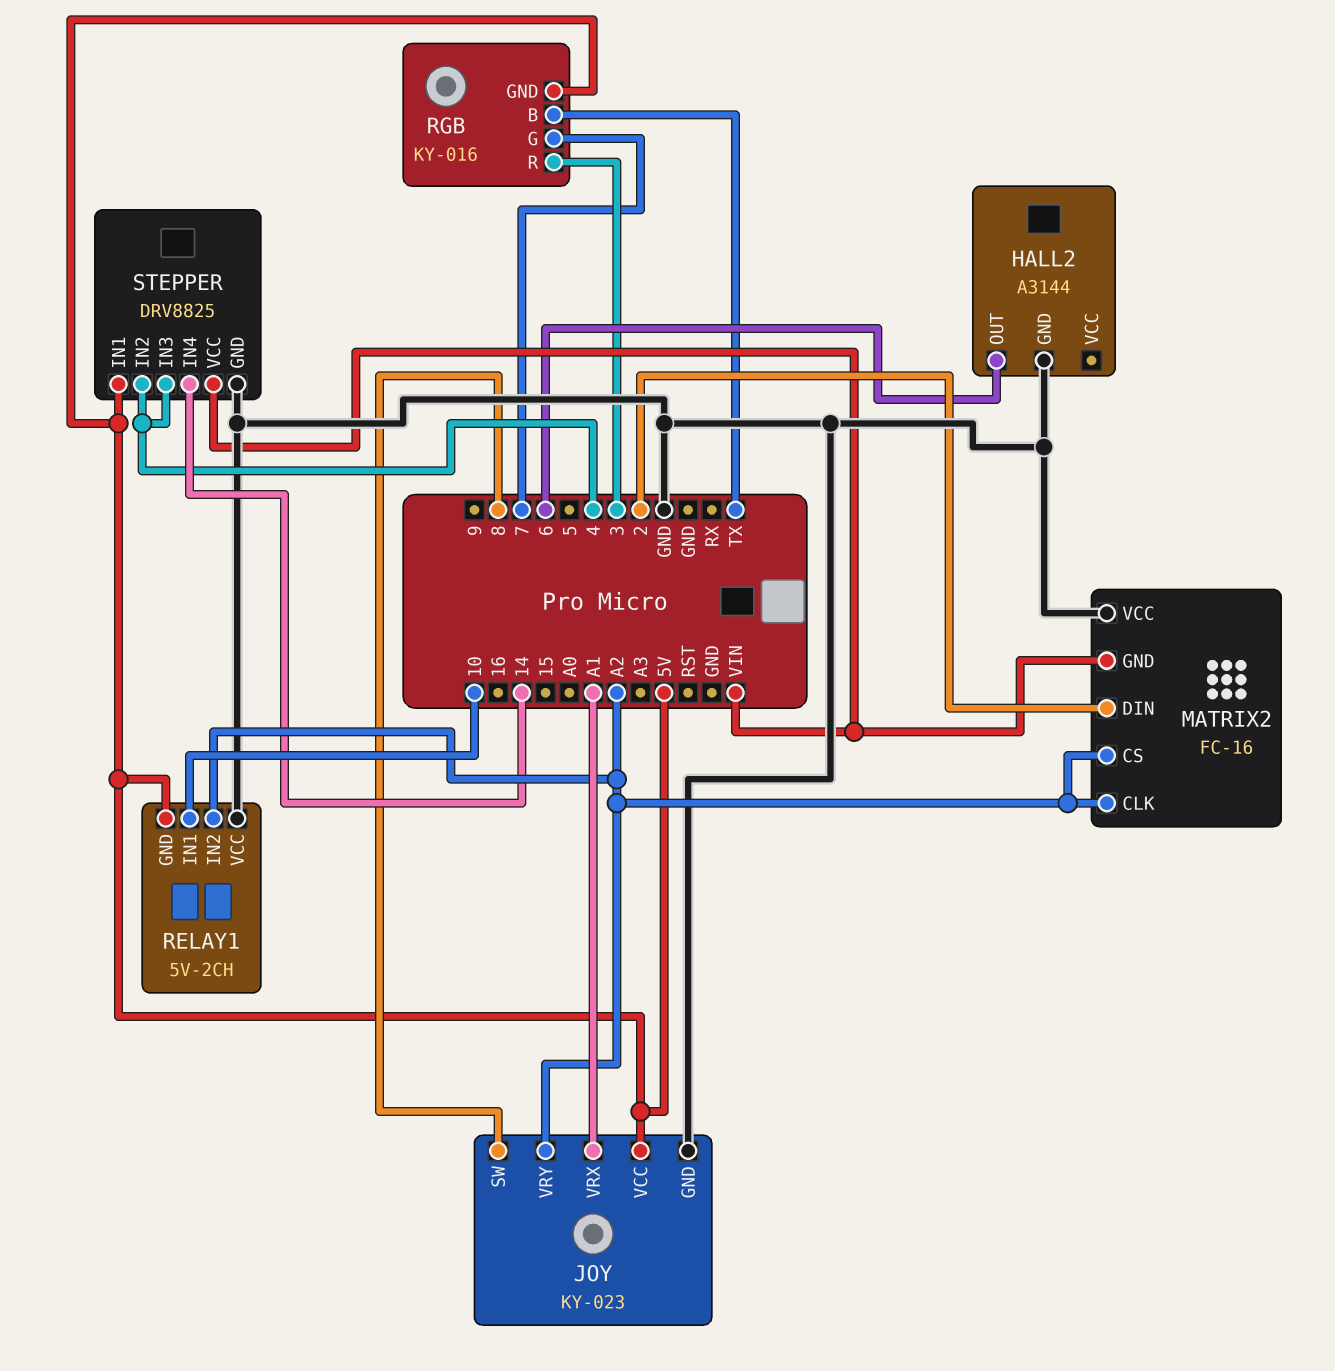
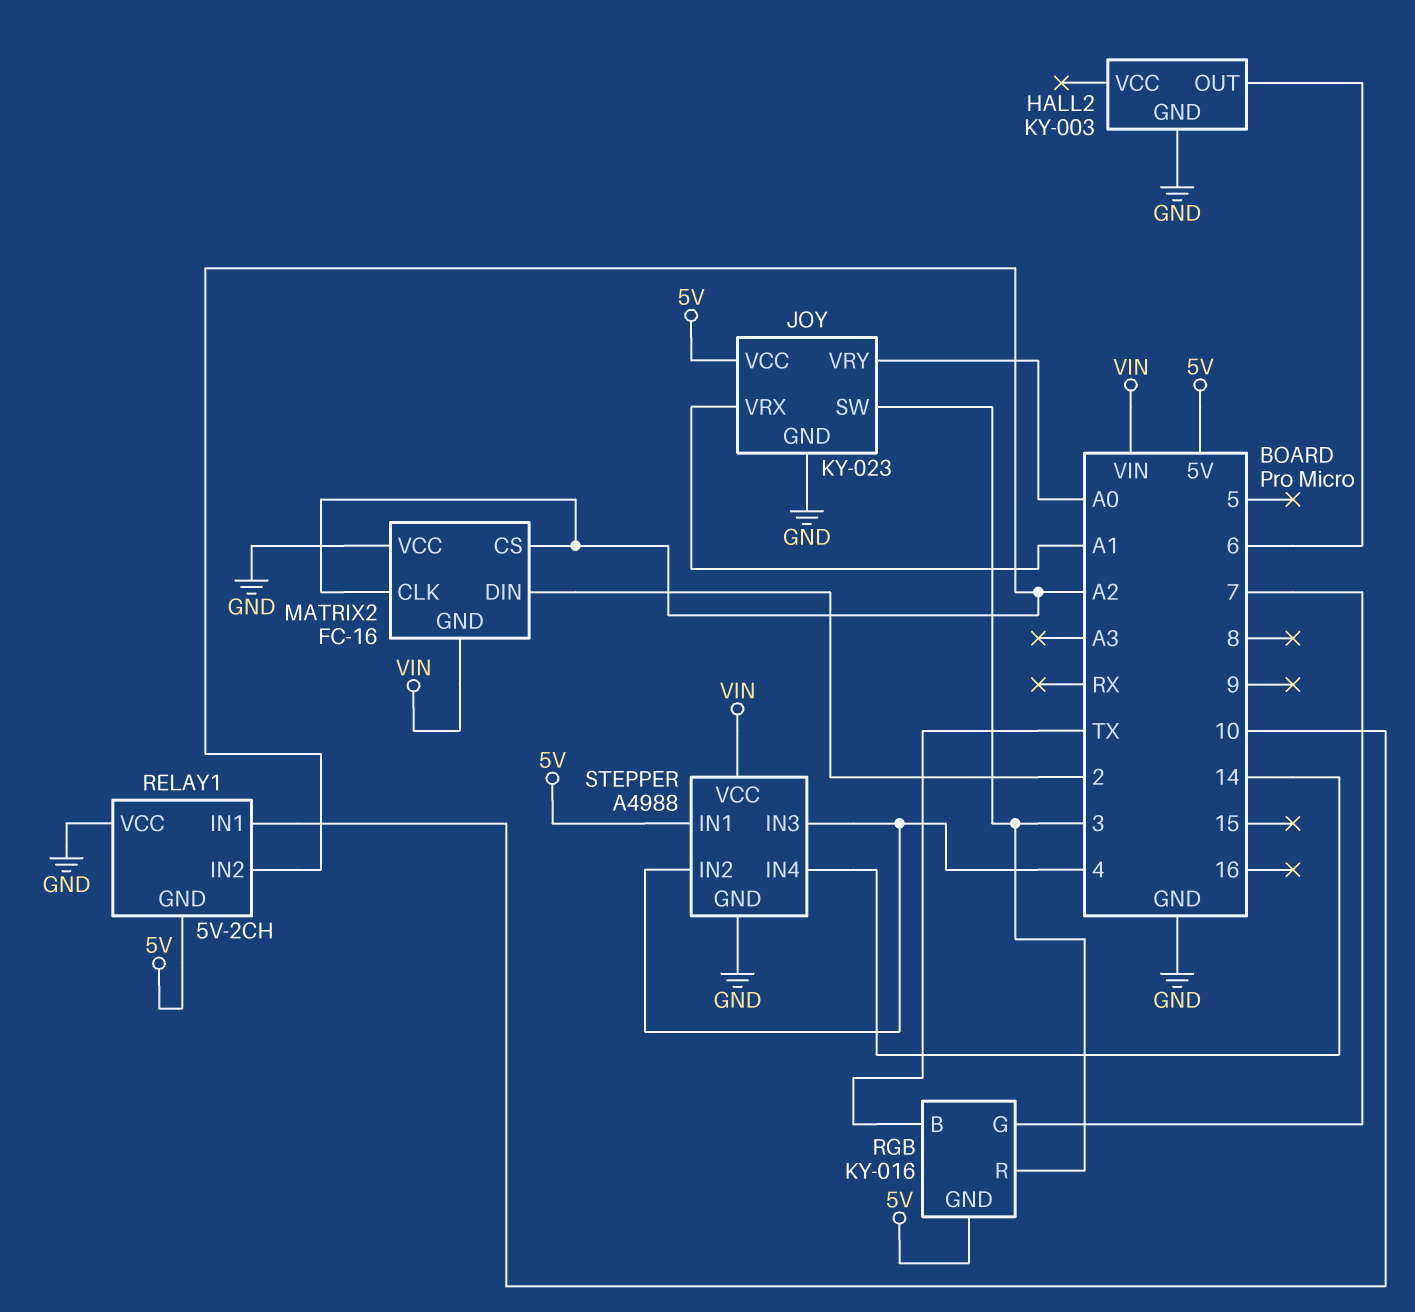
HALL2: A3144 -> KY-003
JOY pin SW: 8 -> 3
JOY pin VRY: A2 -> A0
STEPPER: DRV8825 -> A4988

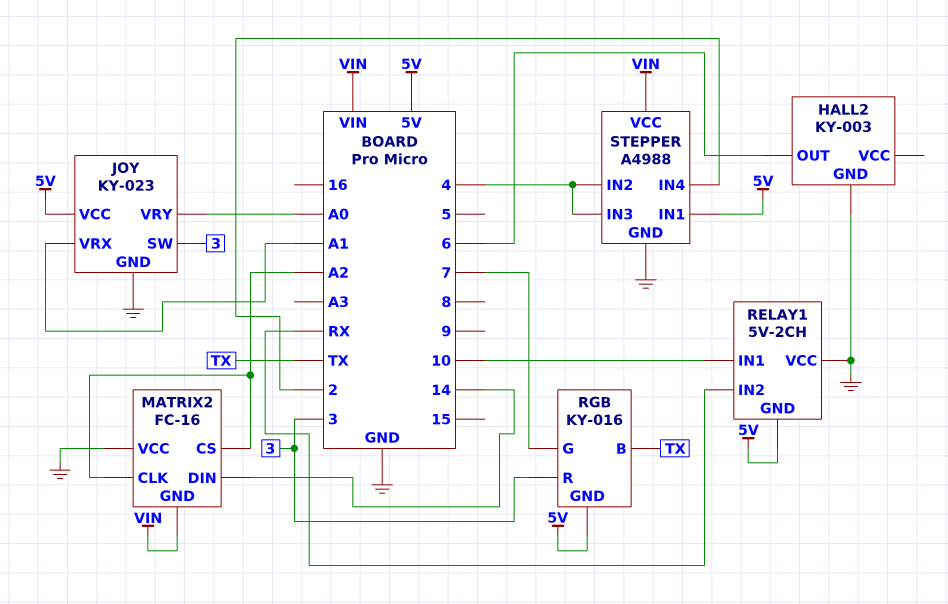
MATRIX2 pin DIN: 2 -> 14
RELAY1 pin IN2: A2 -> RX
STEPPER pin IN4: 14 -> 2

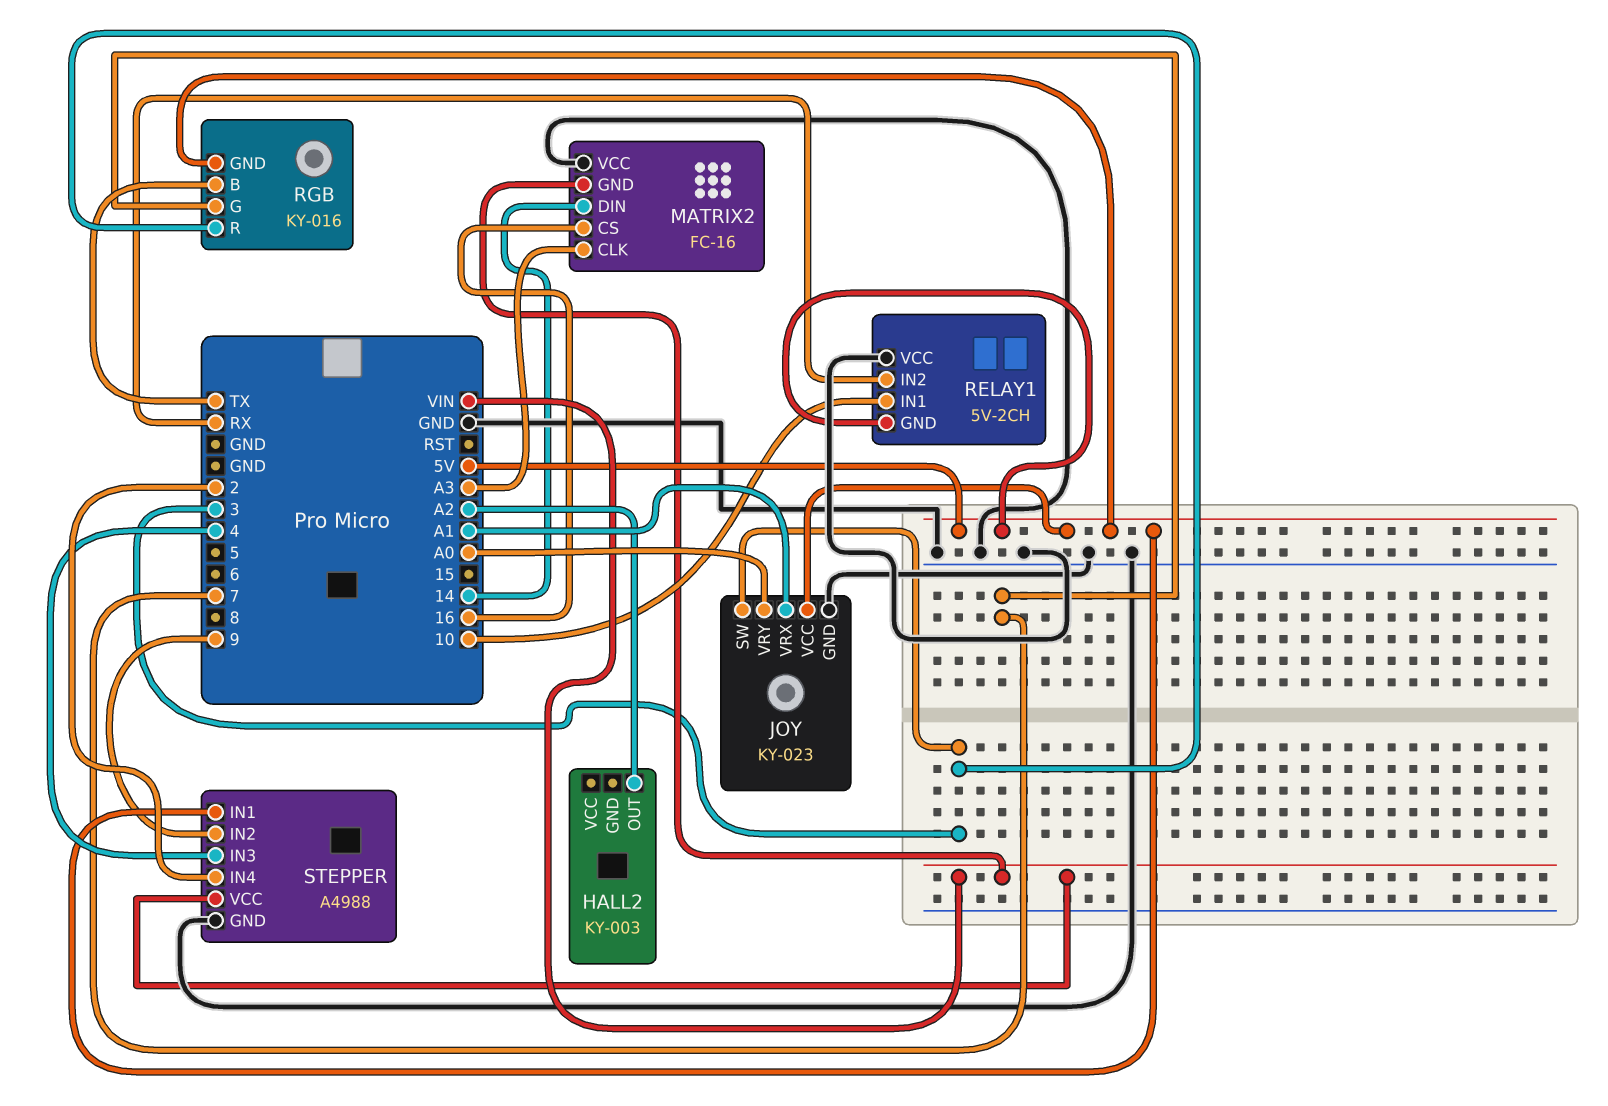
HALL2 pin GND: GND -> none
HALL2 pin OUT: 6 -> A2
MATRIX2 pin CLK: A2 -> A3
MATRIX2 pin CS: A2 -> 16
STEPPER pin IN2: 4 -> 9

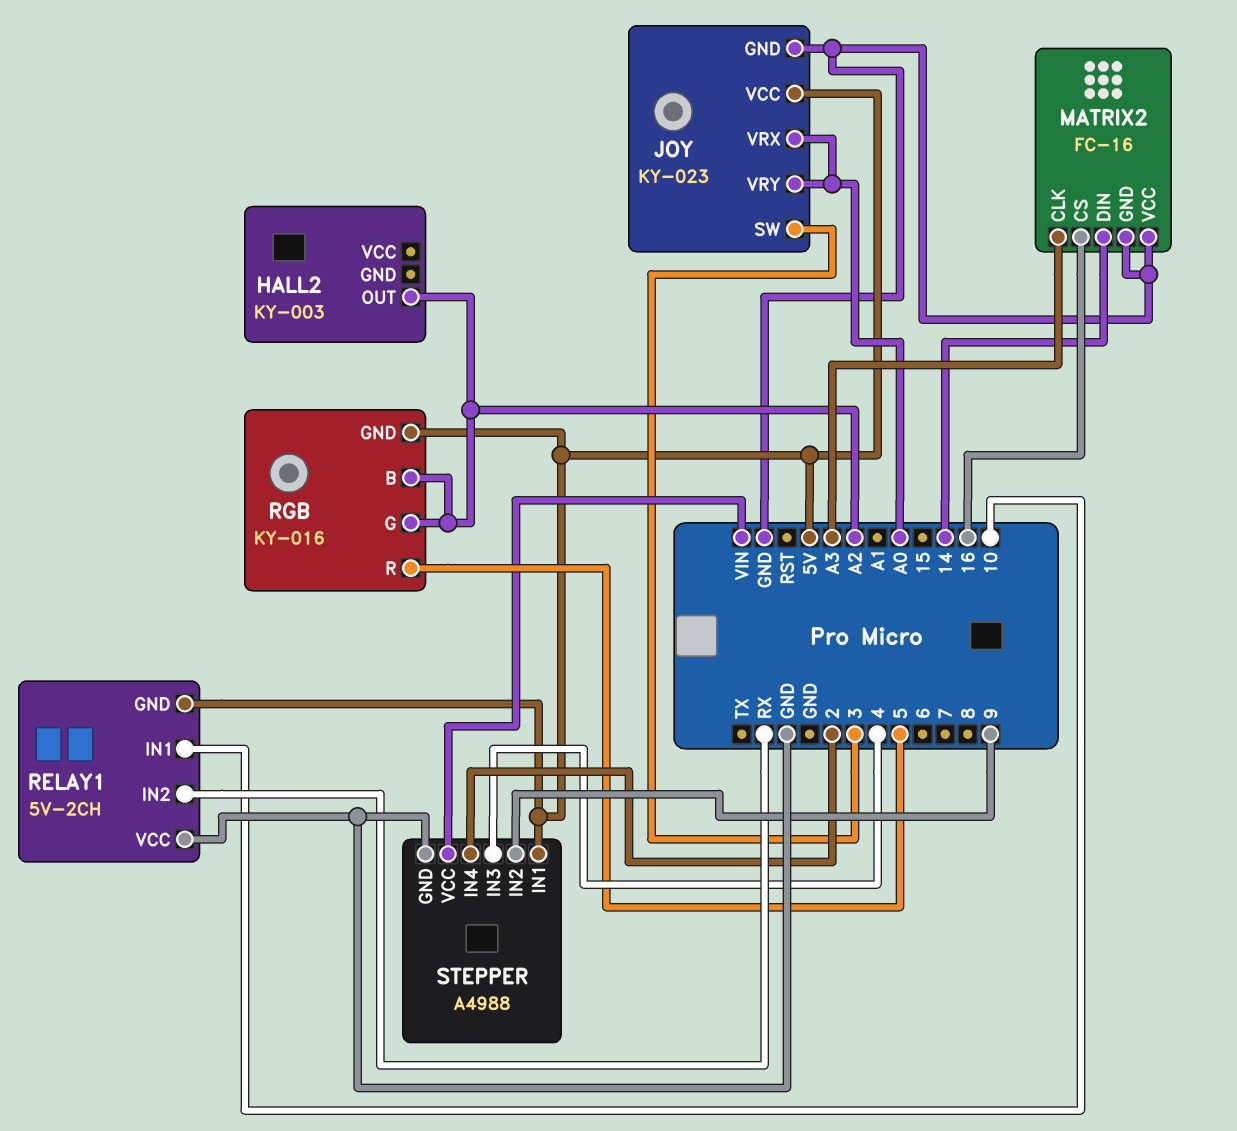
JOY pin VRX: A1 -> A0
MATRIX2 pin GND: VIN -> GND
RGB pin B: TX -> A2
RGB pin G: 7 -> A2
RGB pin R: 3 -> 5

